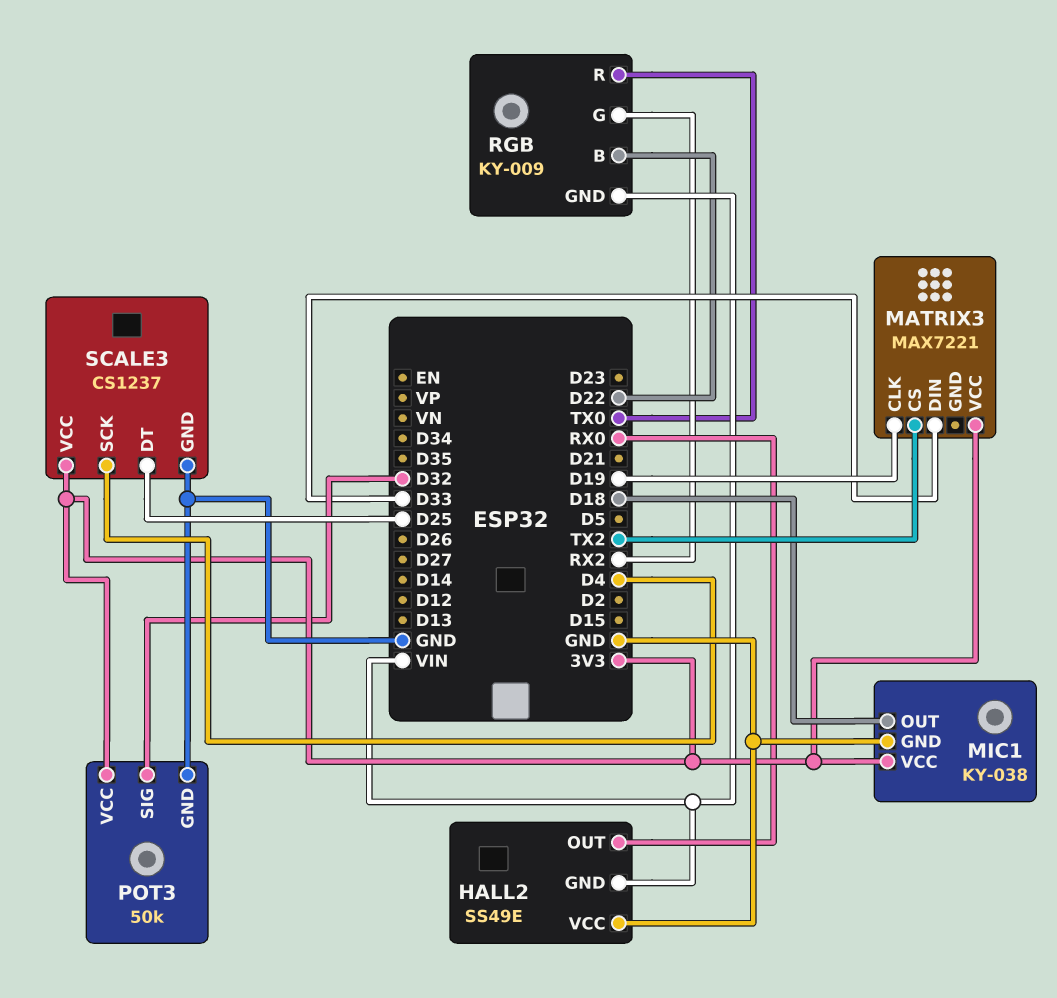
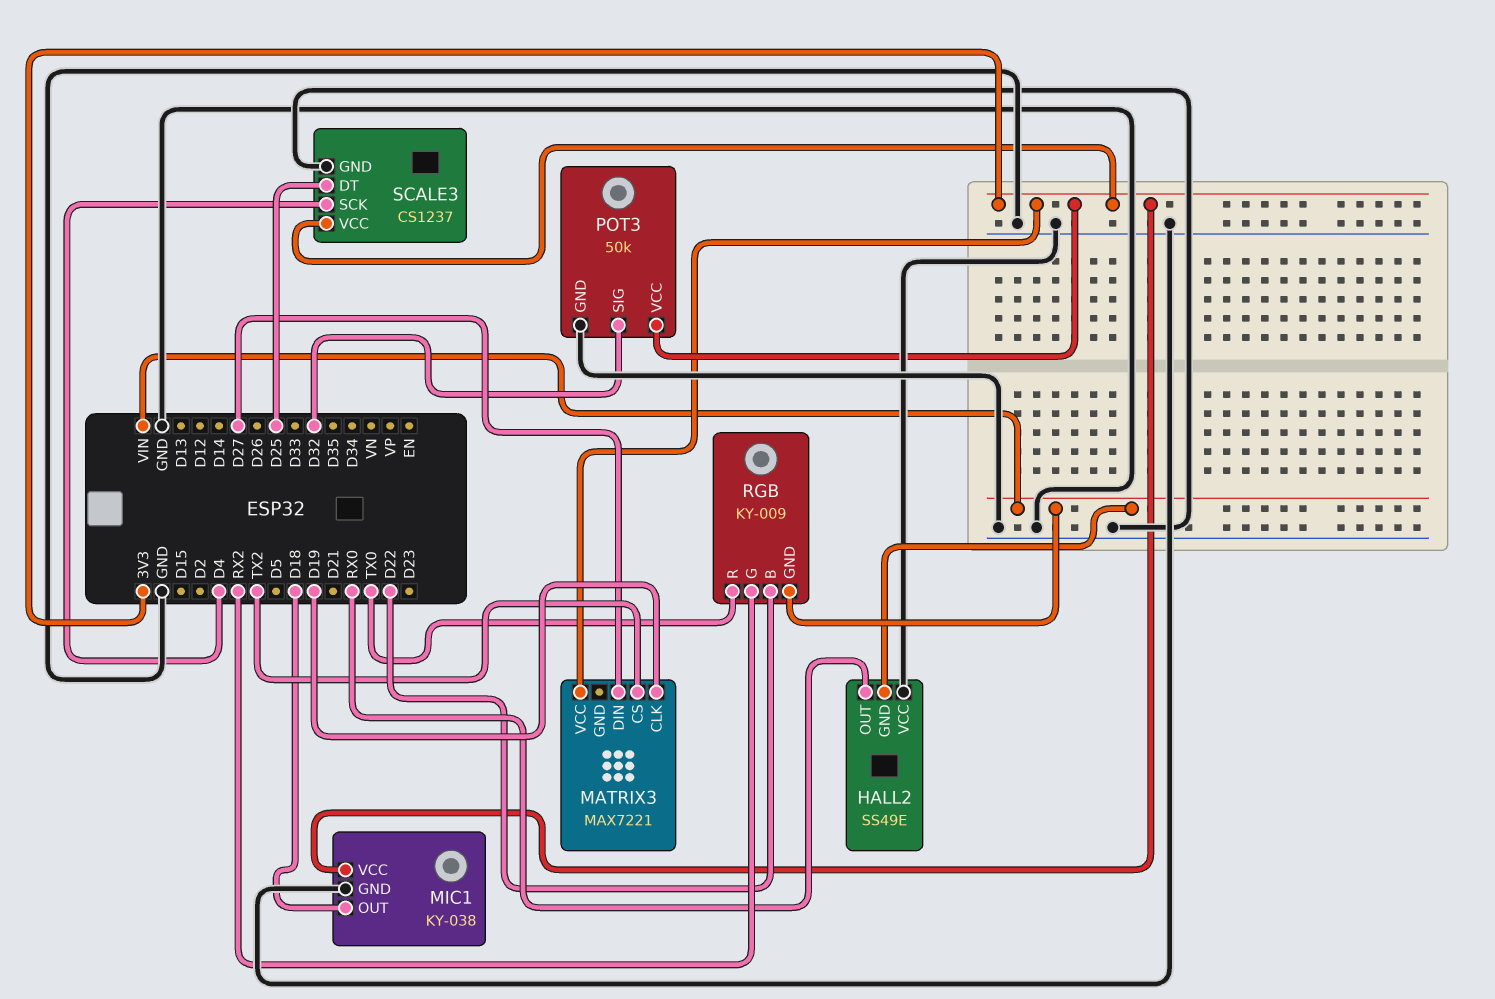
MATRIX3 pin DIN: D33 -> D27

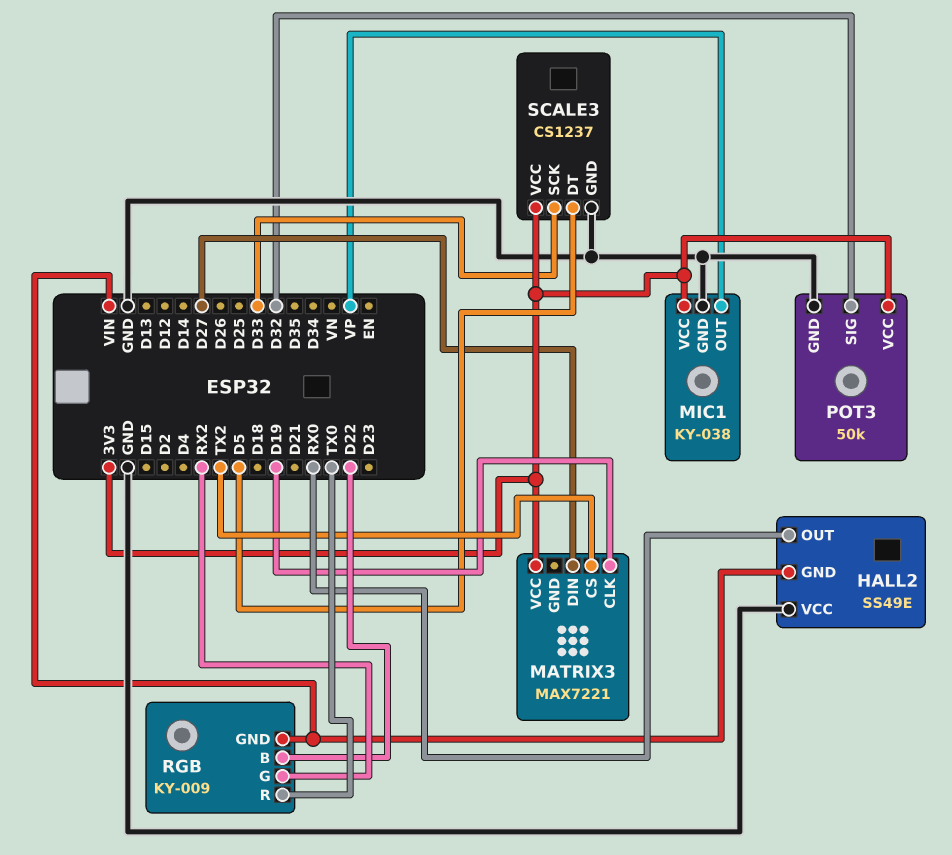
MIC1 pin OUT: D18 -> VP
SCALE3 pin DT: D25 -> D5
SCALE3 pin SCK: D4 -> D33

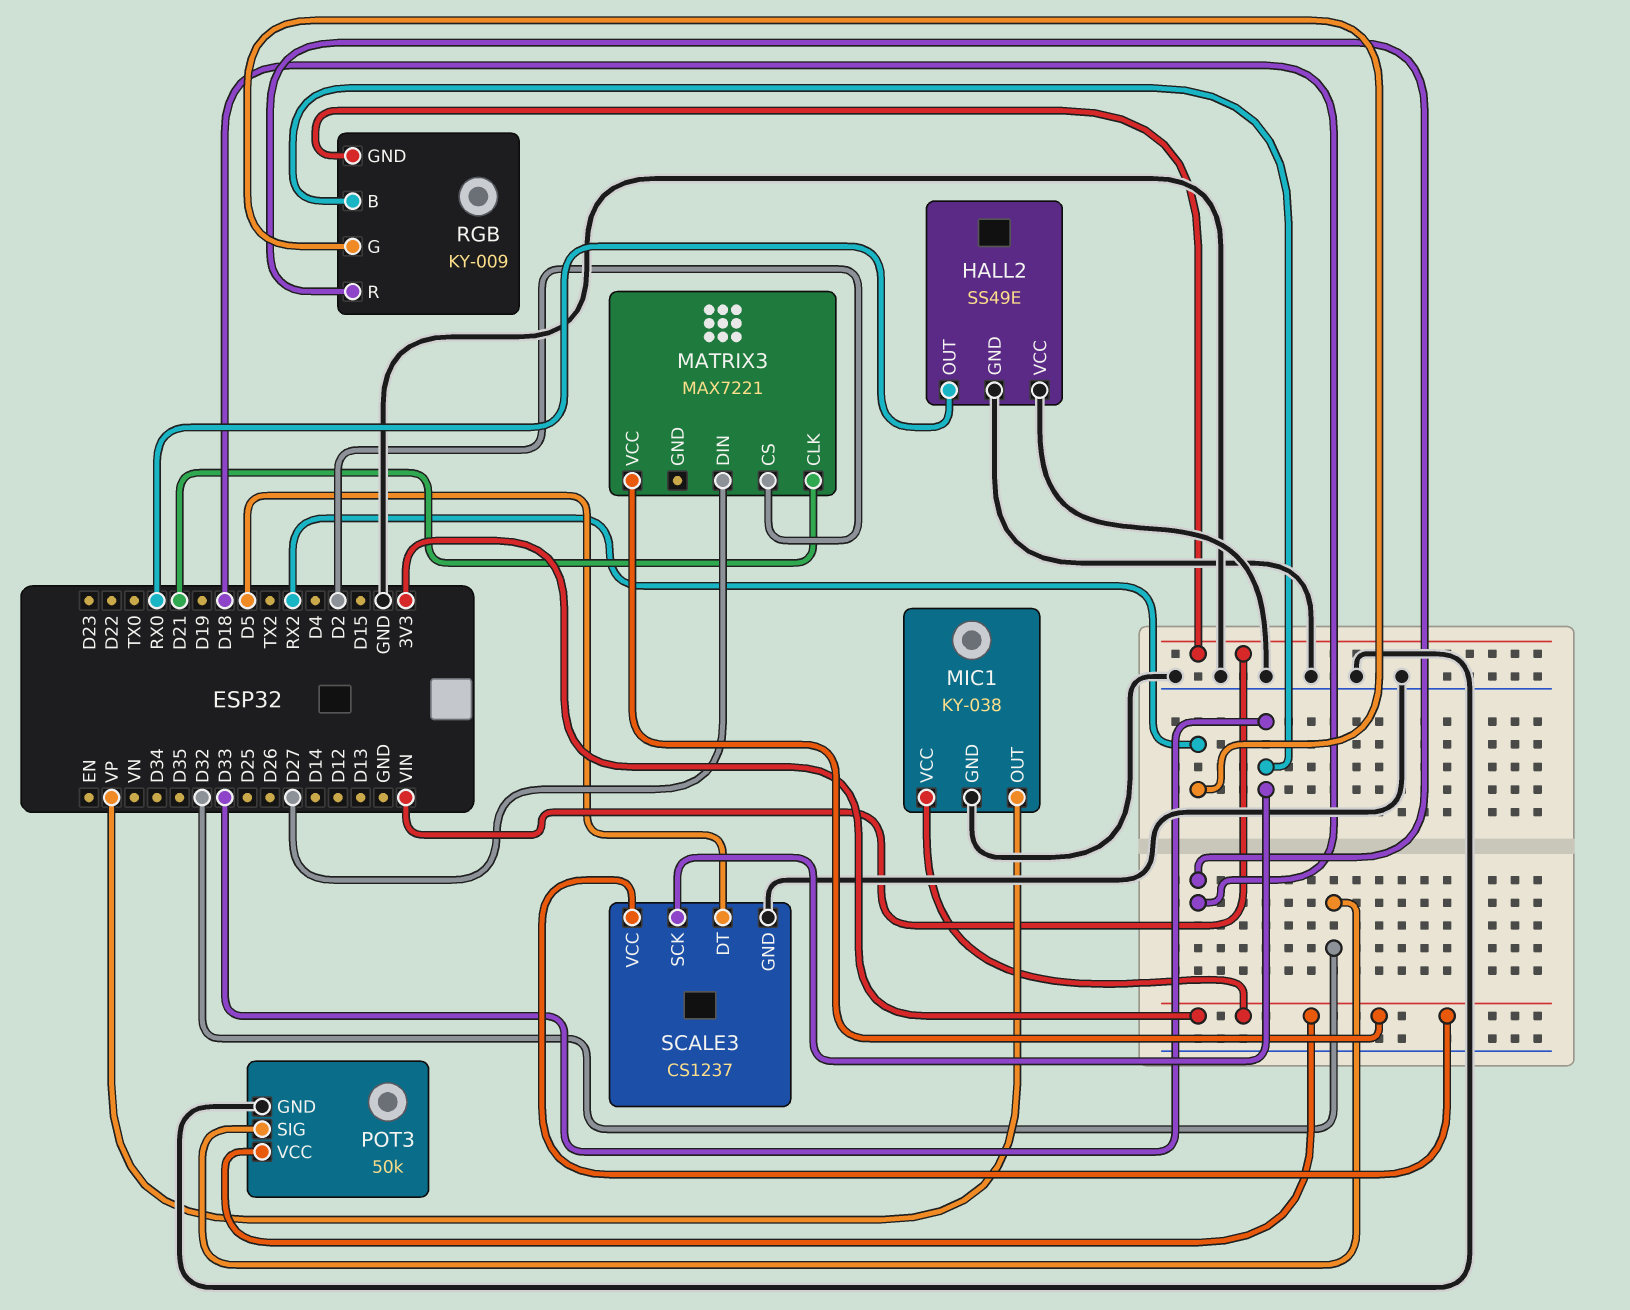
HALL2 pin GND: VIN -> GND
MATRIX3 pin CLK: D19 -> D21
MATRIX3 pin CS: TX2 -> D2
RGB pin B: D22 -> D33
RGB pin R: TX0 -> D18

